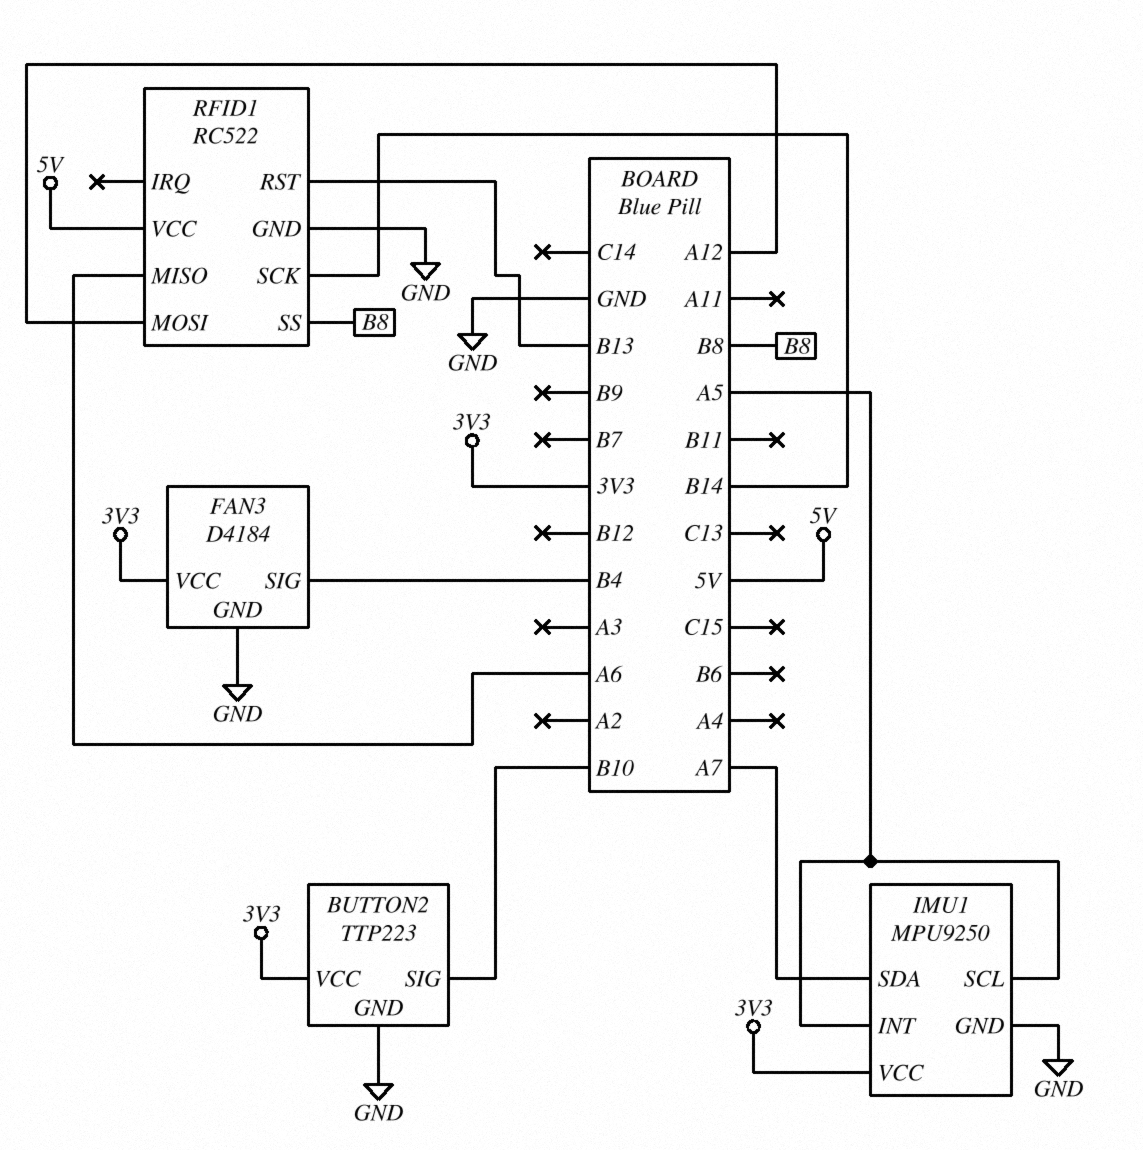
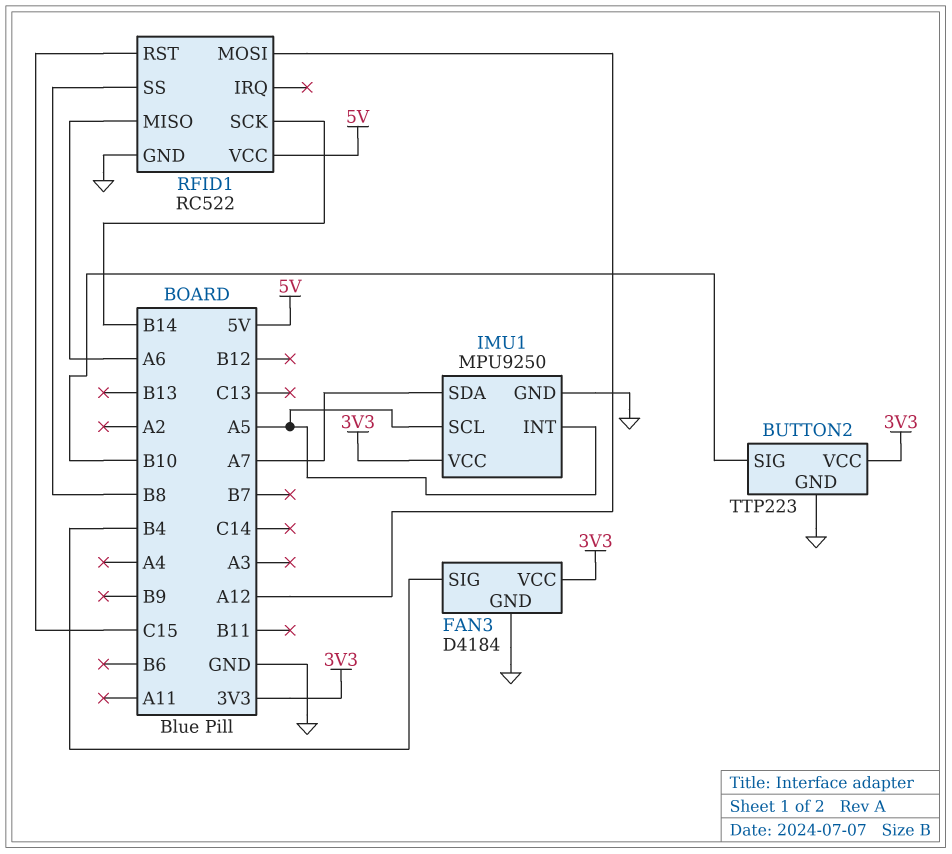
RFID1 pin RST: B13 -> C15

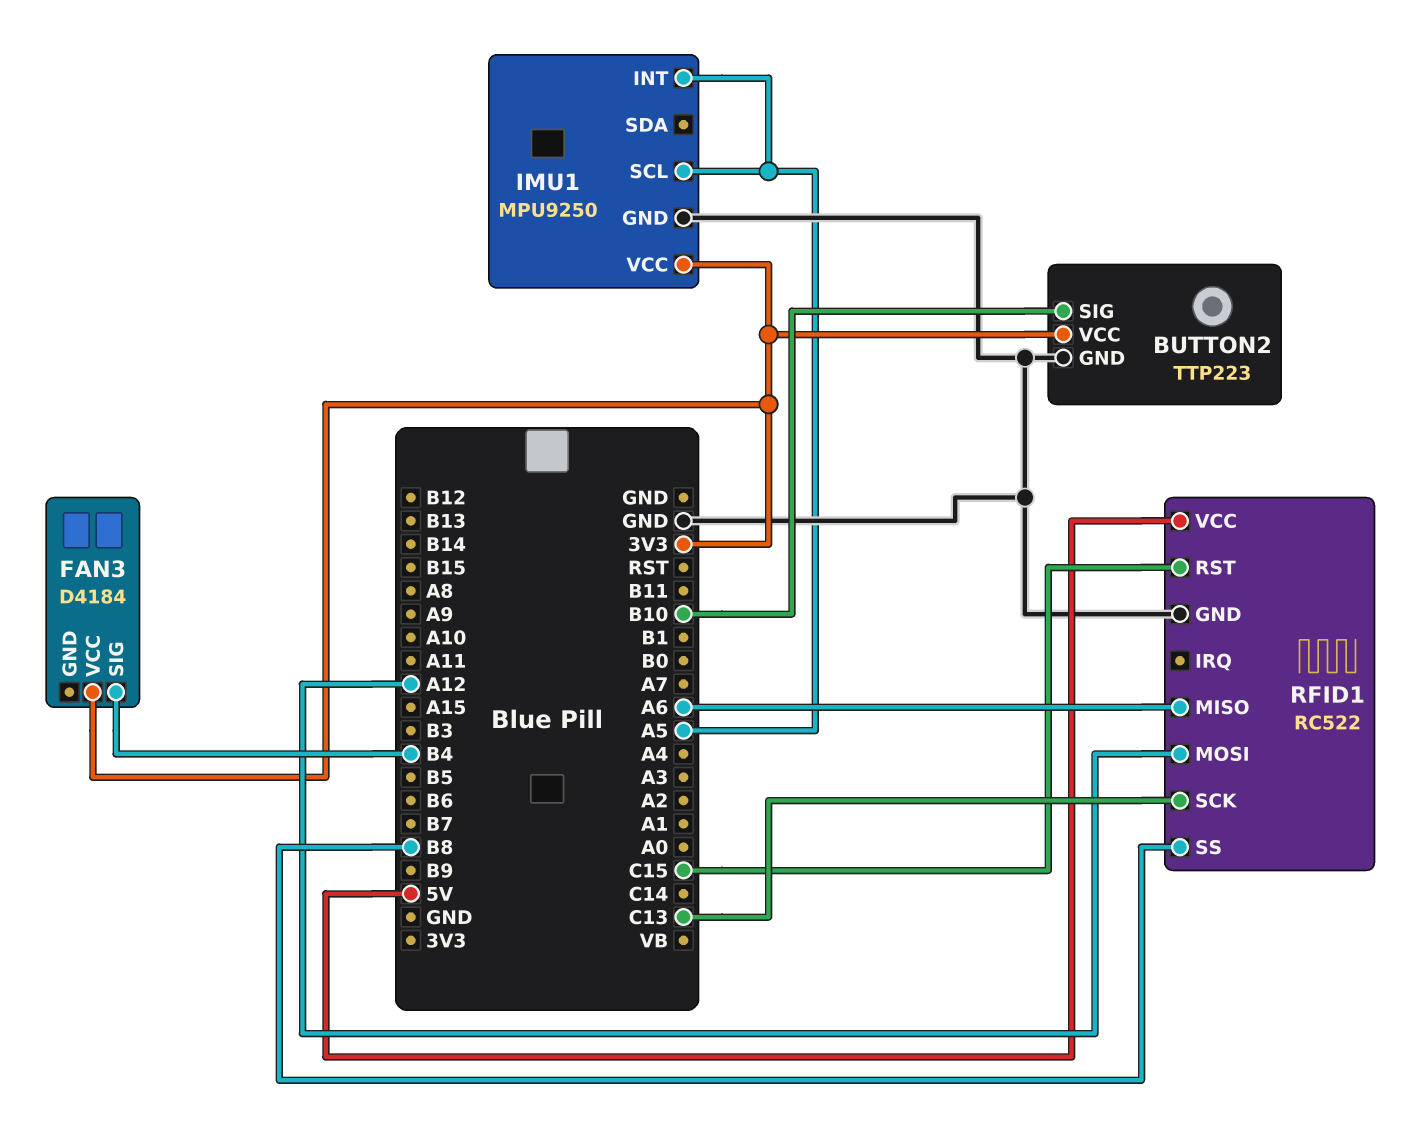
FAN3 pin GND: GND -> none
IMU1 pin SDA: A7 -> none
RFID1 pin SCK: B14 -> C13

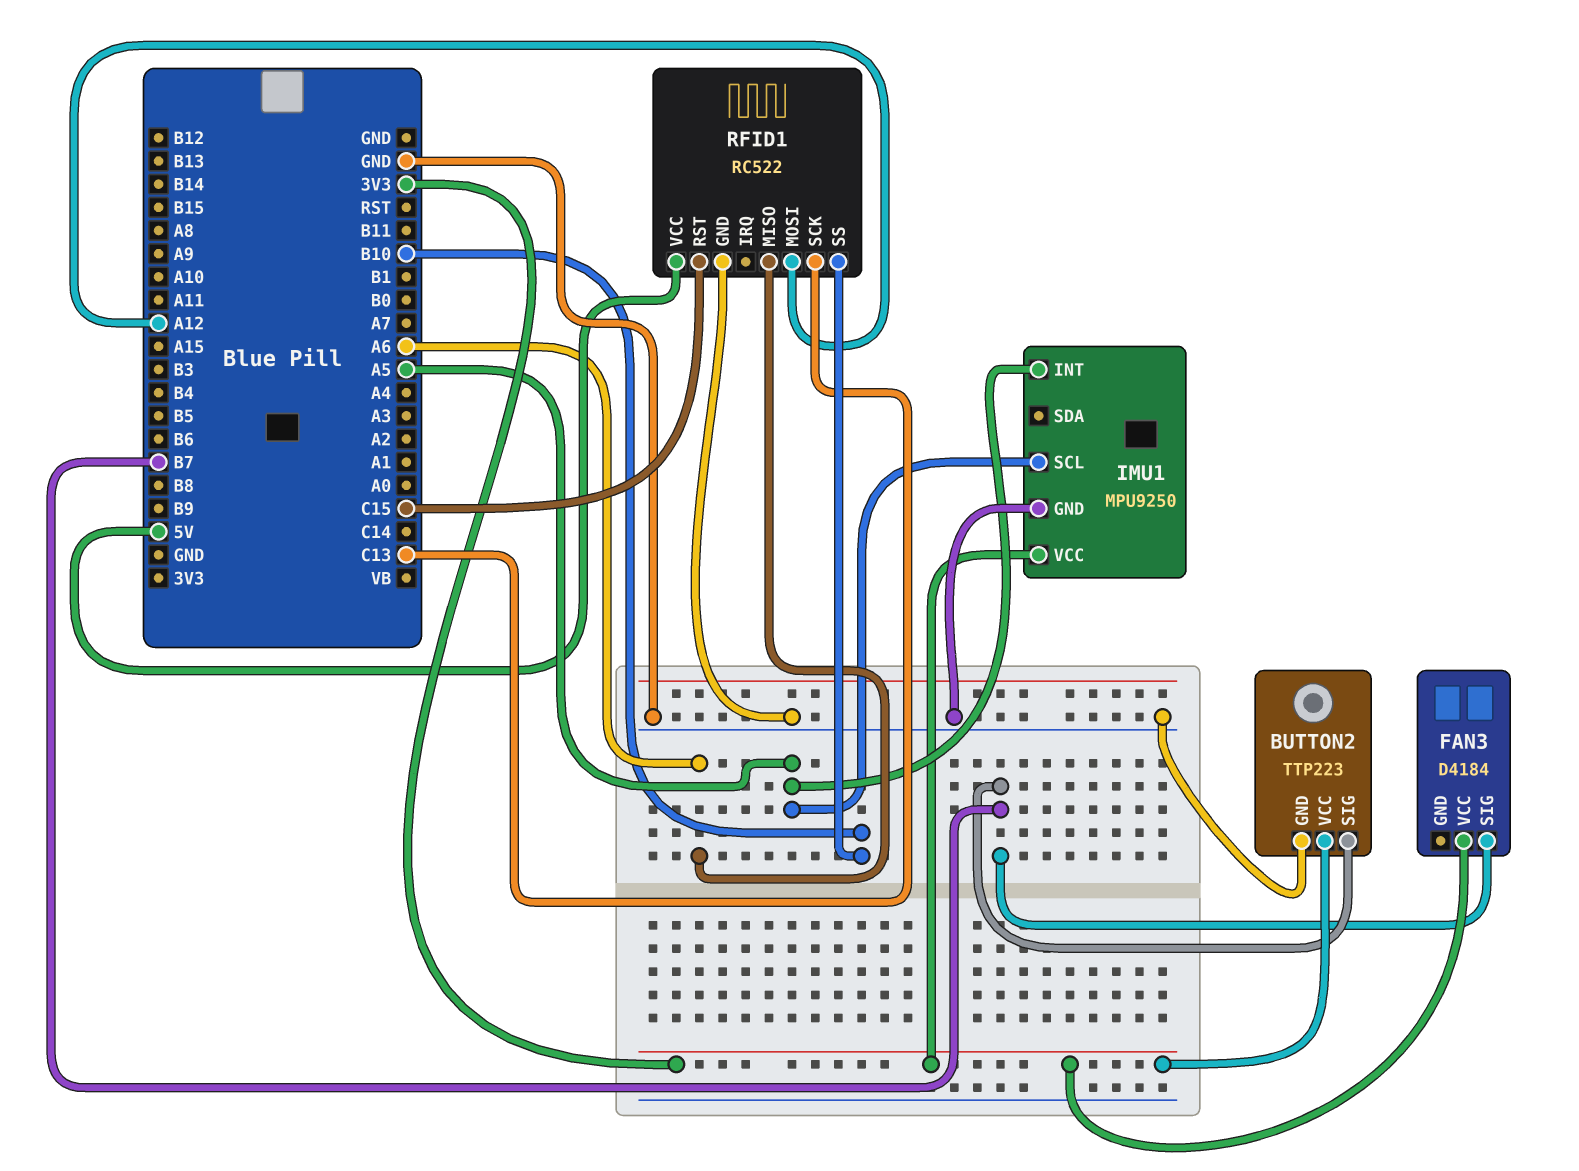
BUTTON2 pin SIG: B10 -> B7
FAN3 pin SIG: B4 -> B7
RFID1 pin SS: B8 -> B10

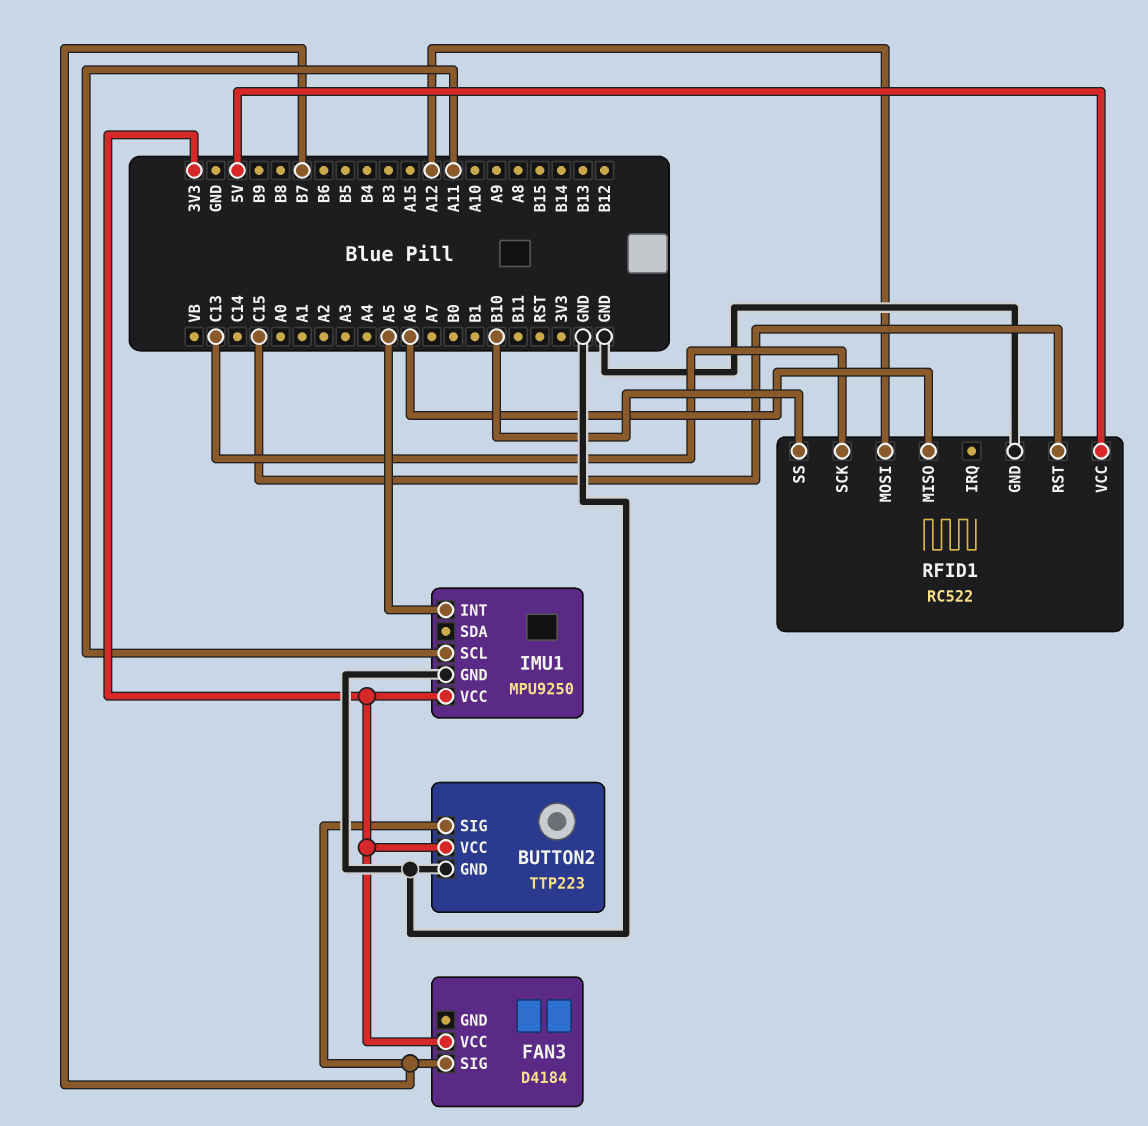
IMU1 pin SCL: A5 -> A11

